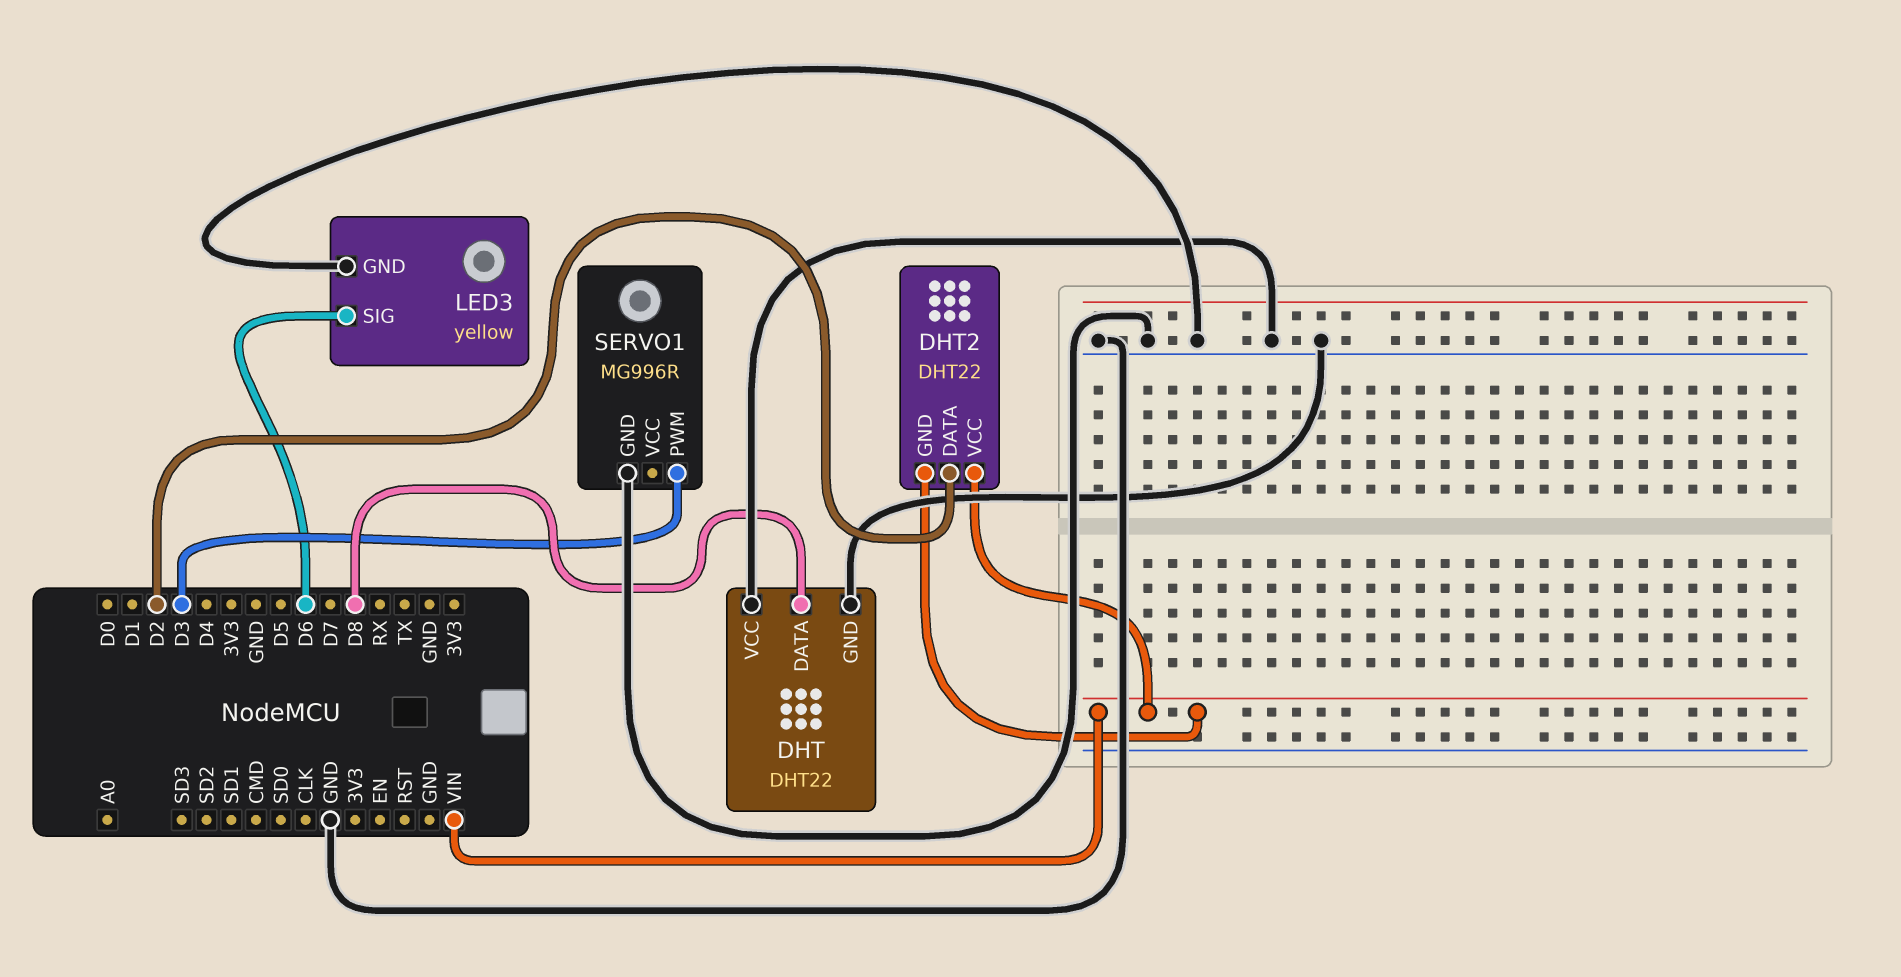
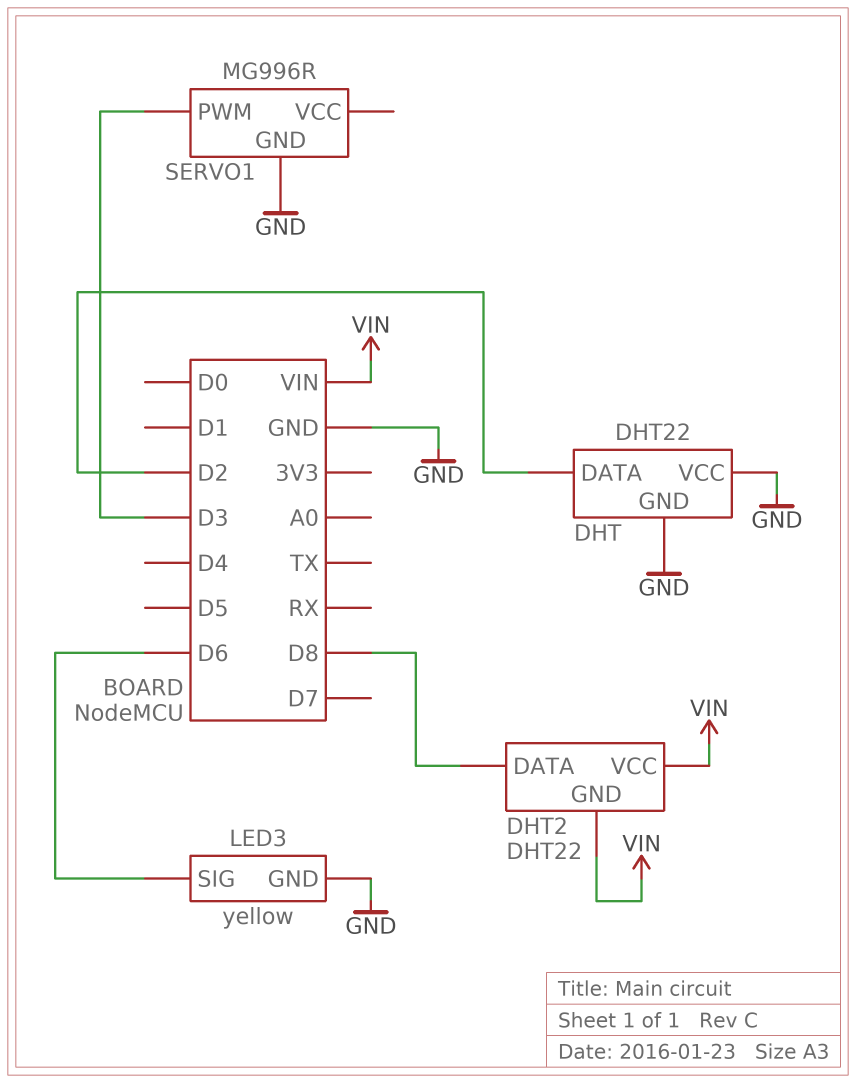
DHT pin DATA: D8 -> D2
DHT2 pin DATA: D2 -> D8

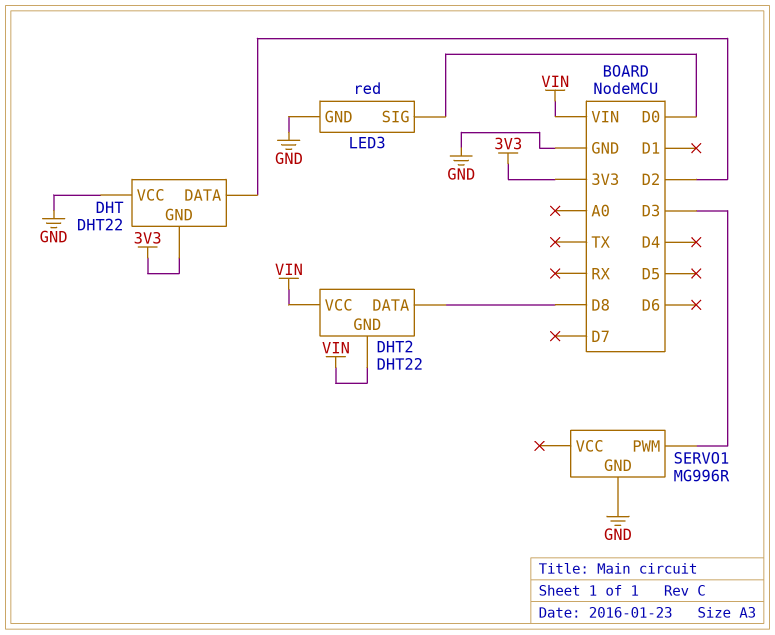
DHT pin GND: GND -> 3V3
LED3: yellow -> red
LED3 pin SIG: D6 -> D0

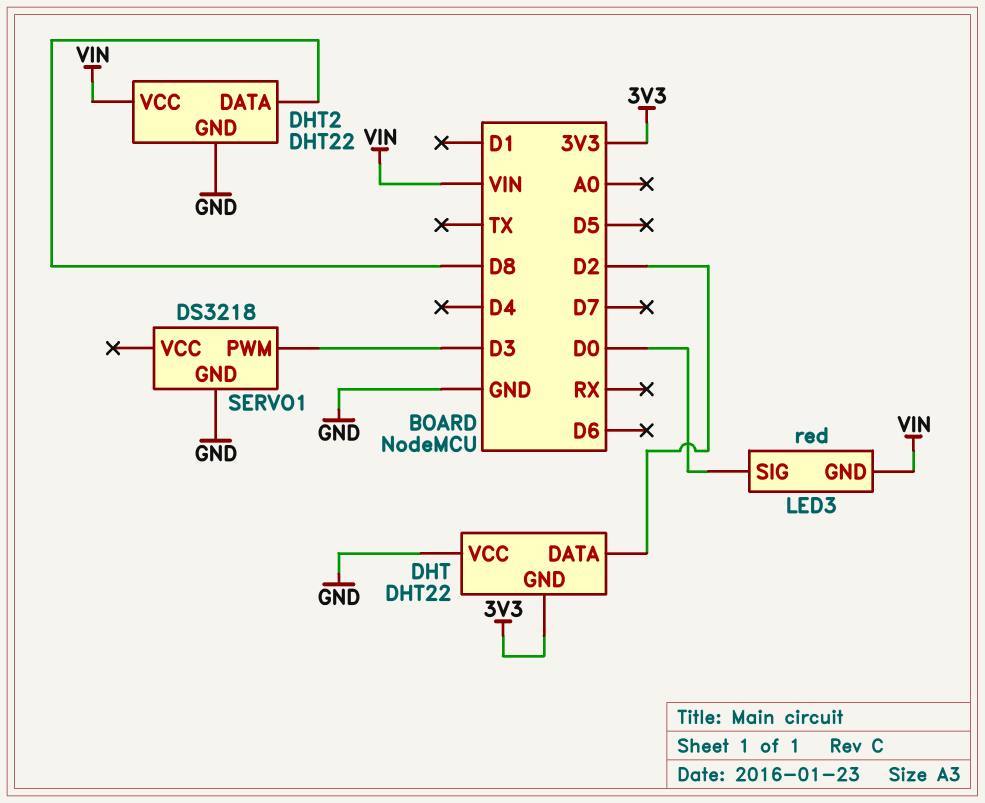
DHT2 pin GND: VIN -> GND
LED3 pin GND: GND -> VIN
SERVO1: MG996R -> DS3218

